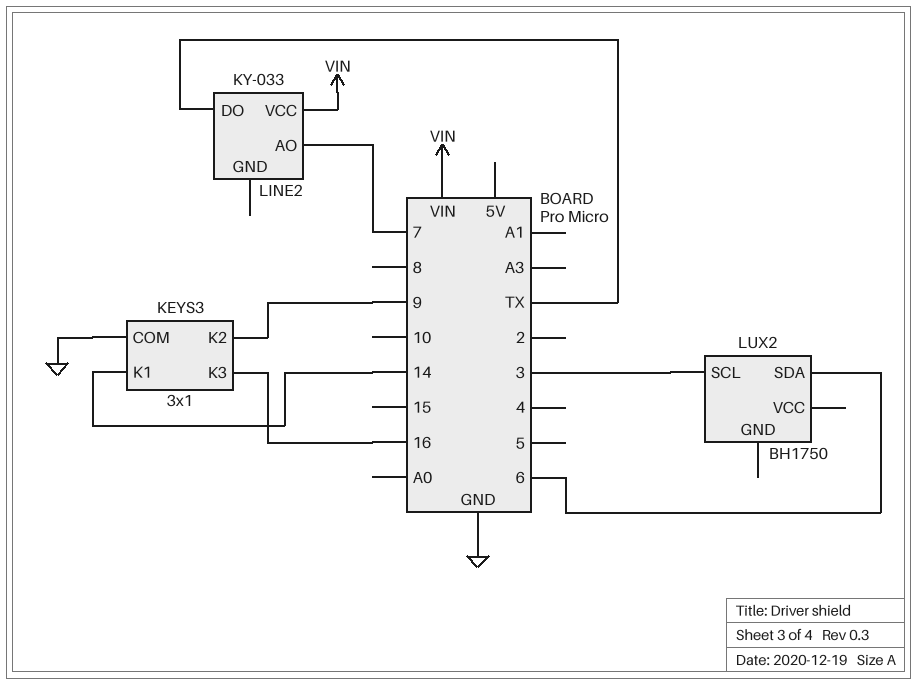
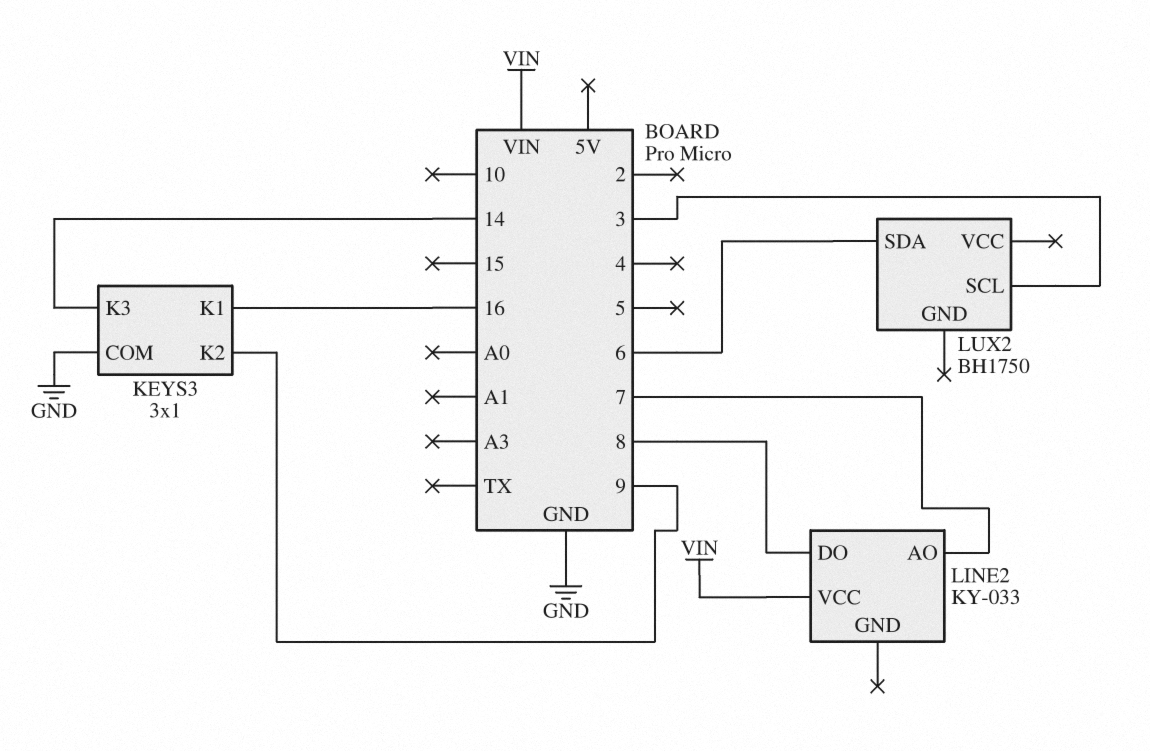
KEYS3 pin K1: 14 -> 16
KEYS3 pin K3: 16 -> 14
LINE2 pin DO: TX -> 8

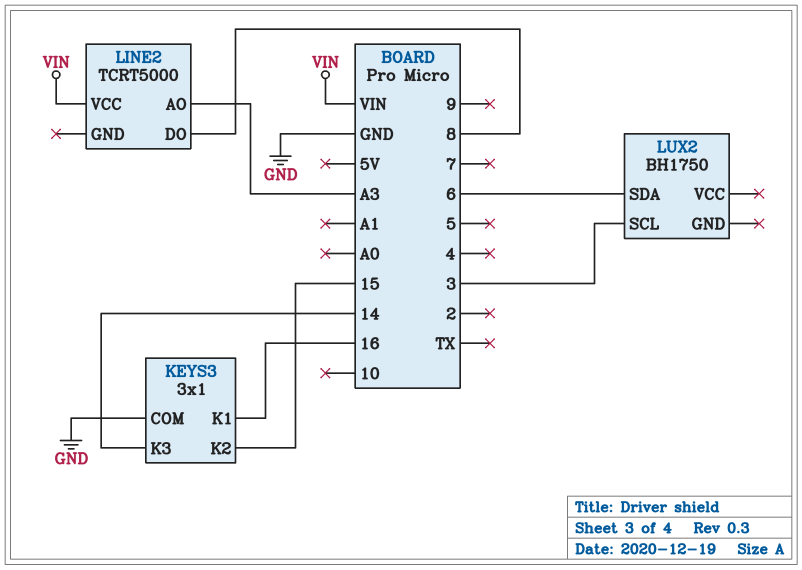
KEYS3 pin K2: 9 -> 15
LINE2: KY-033 -> TCRT5000
LINE2 pin AO: 7 -> A3

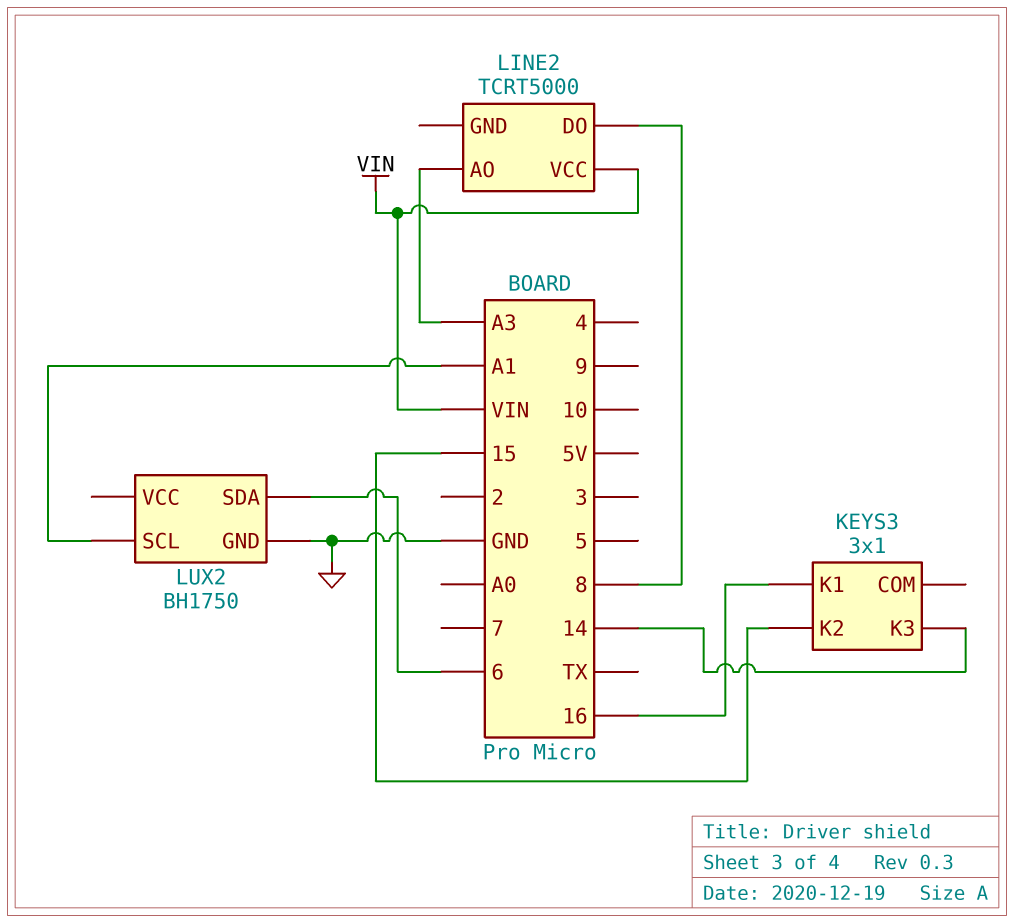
KEYS3 pin COM: GND -> none
LUX2 pin GND: none -> GND
LUX2 pin SCL: 3 -> A1

